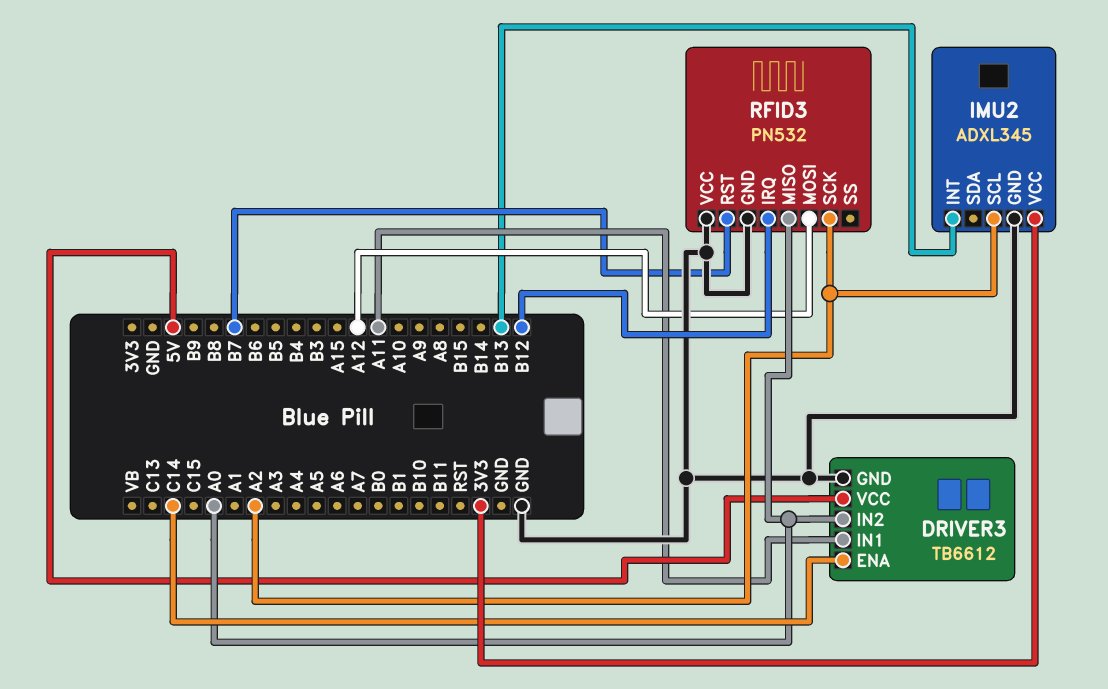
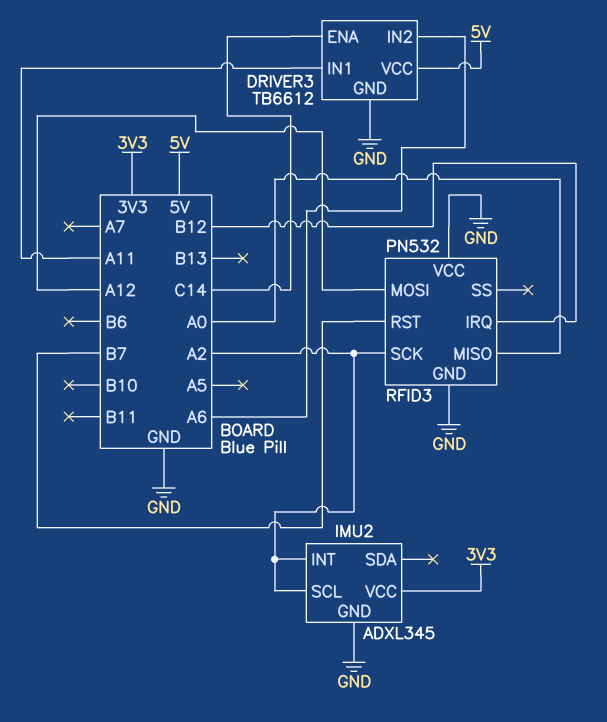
DRIVER3 pin IN2: A0 -> A6
IMU2 pin INT: B13 -> A2

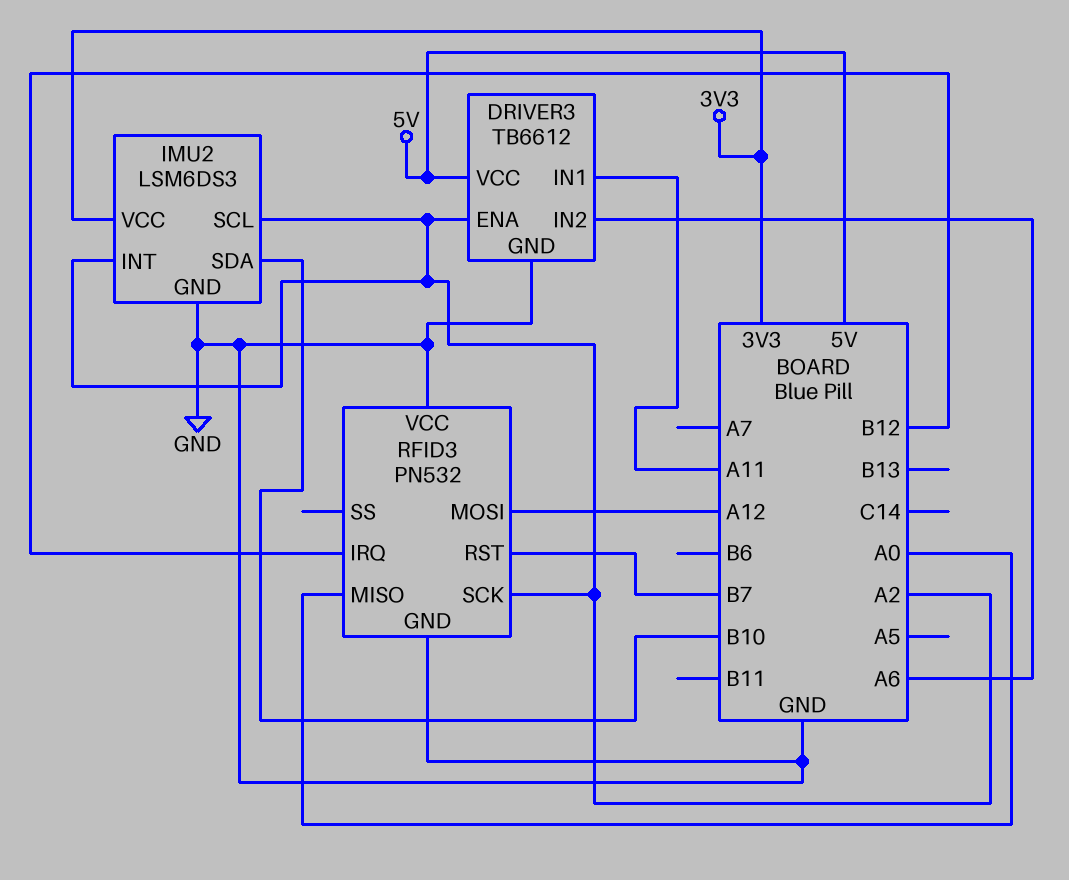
DRIVER3 pin ENA: C14 -> A2
IMU2: ADXL345 -> LSM6DS3
IMU2 pin SDA: none -> B10

